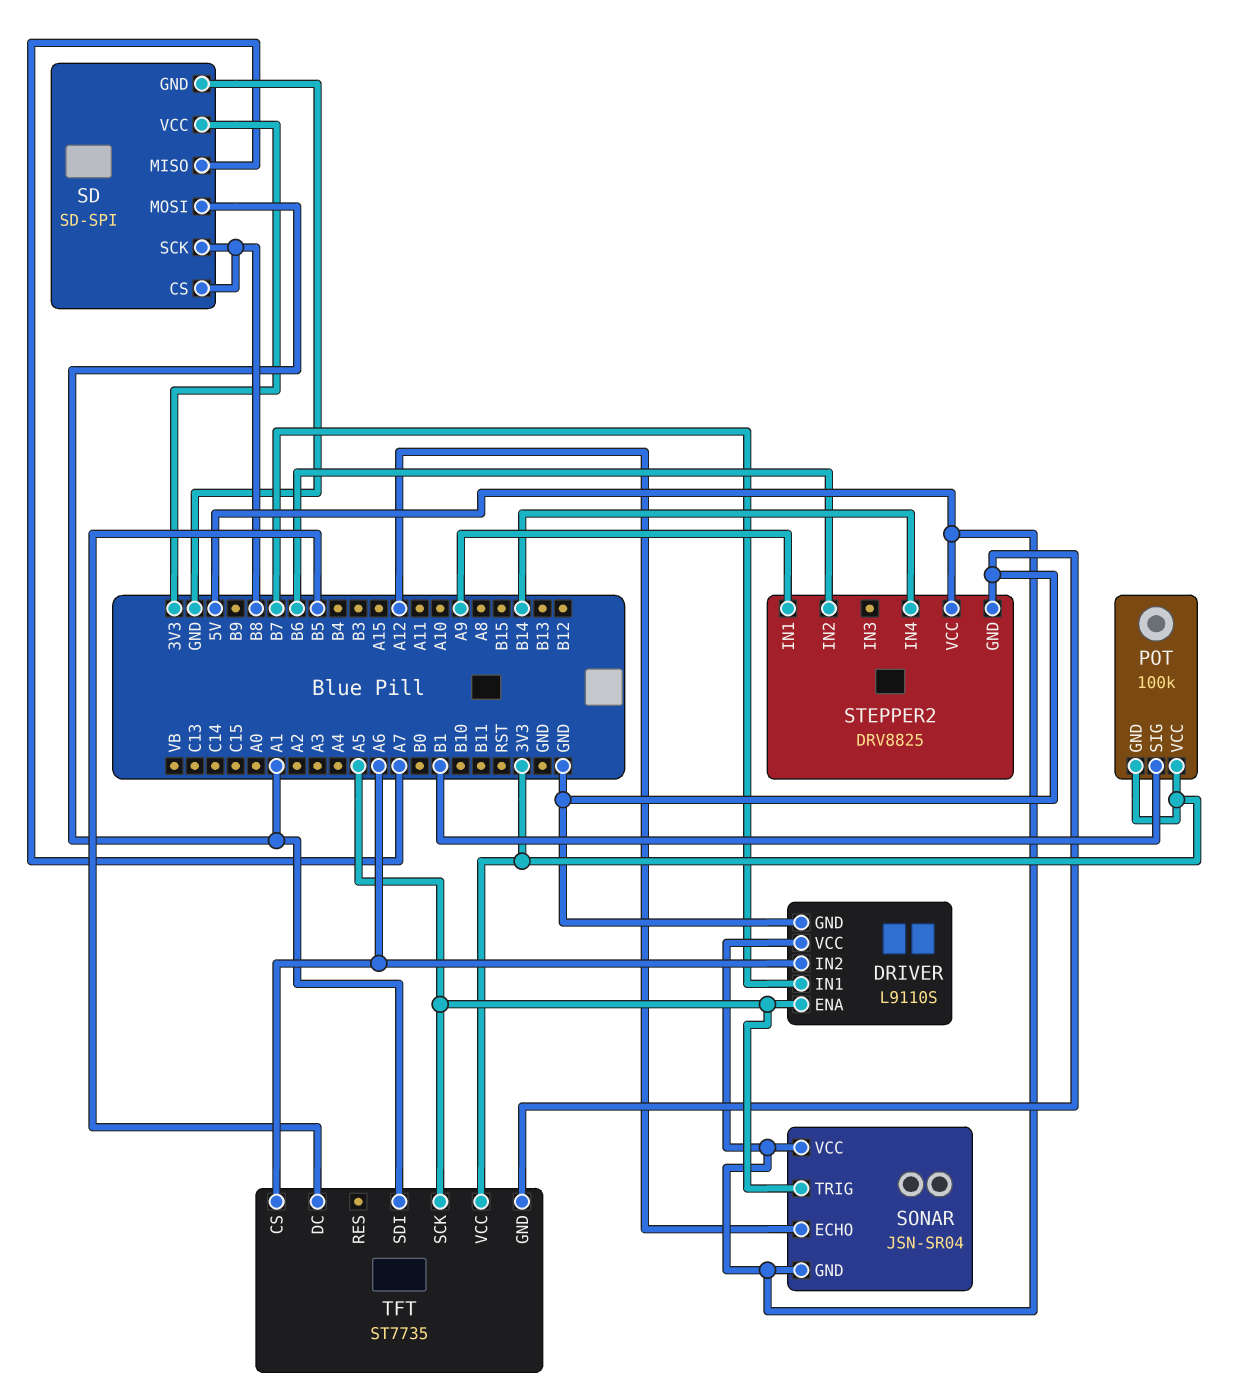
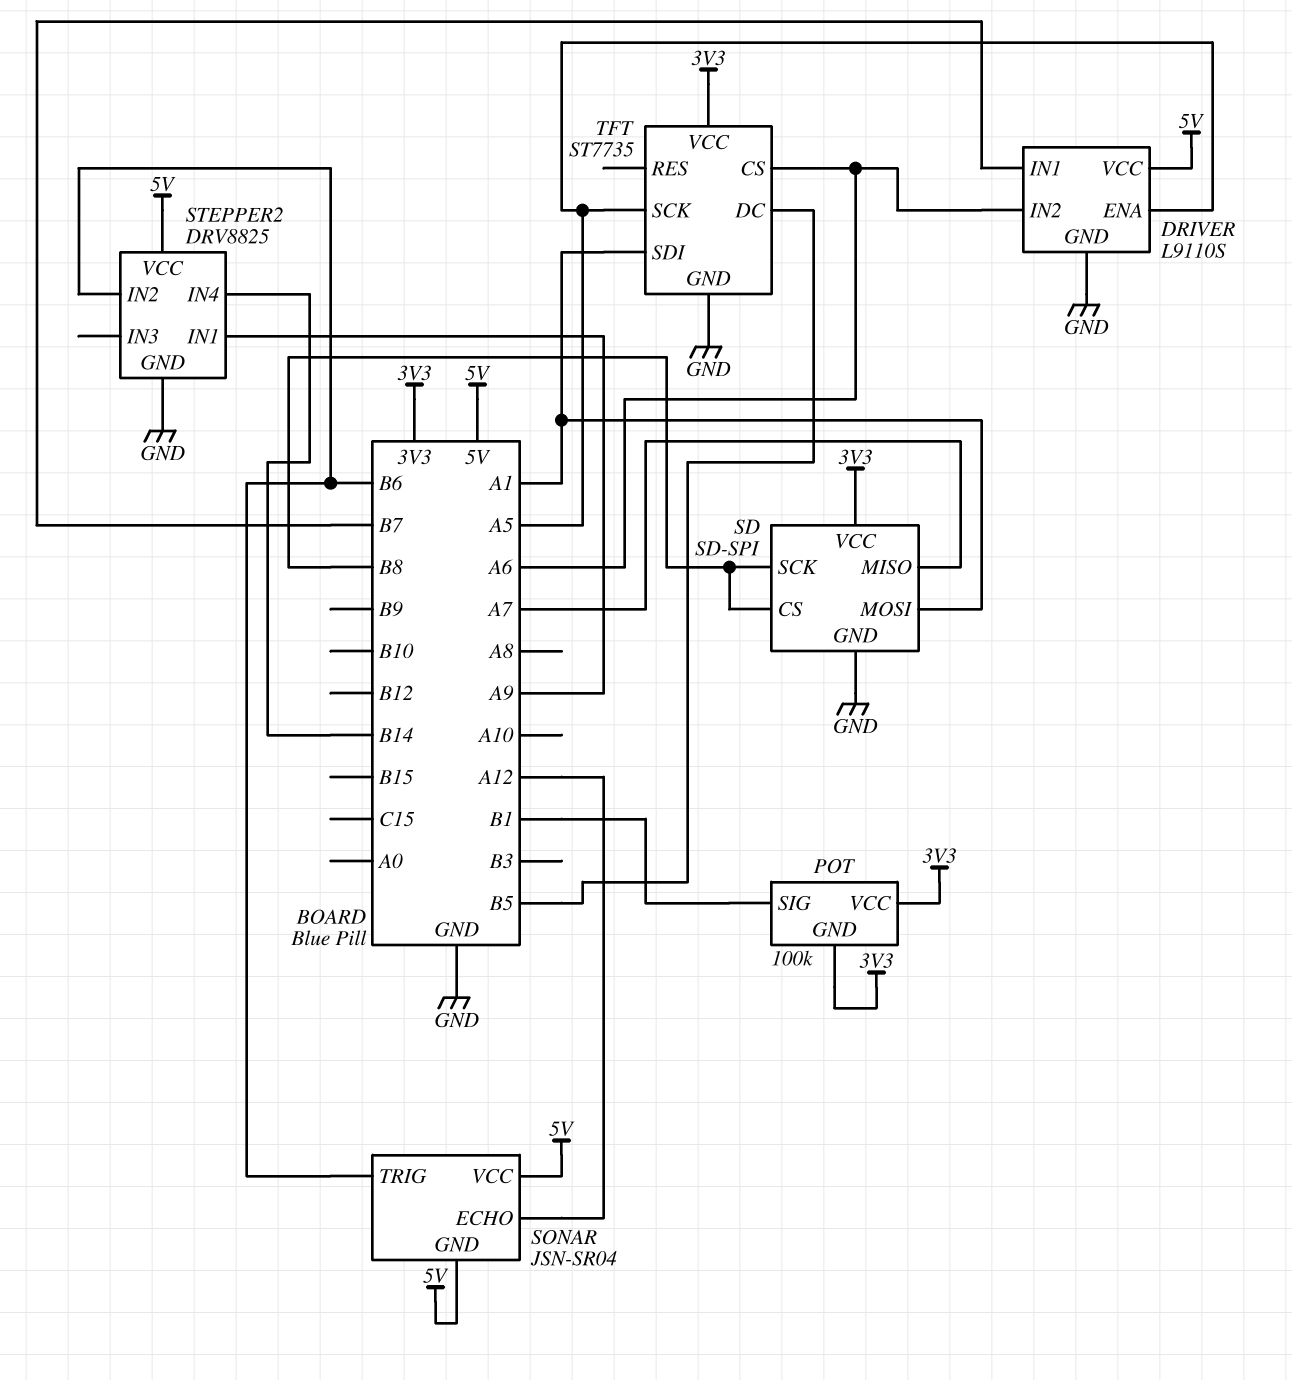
SONAR pin TRIG: A5 -> B6

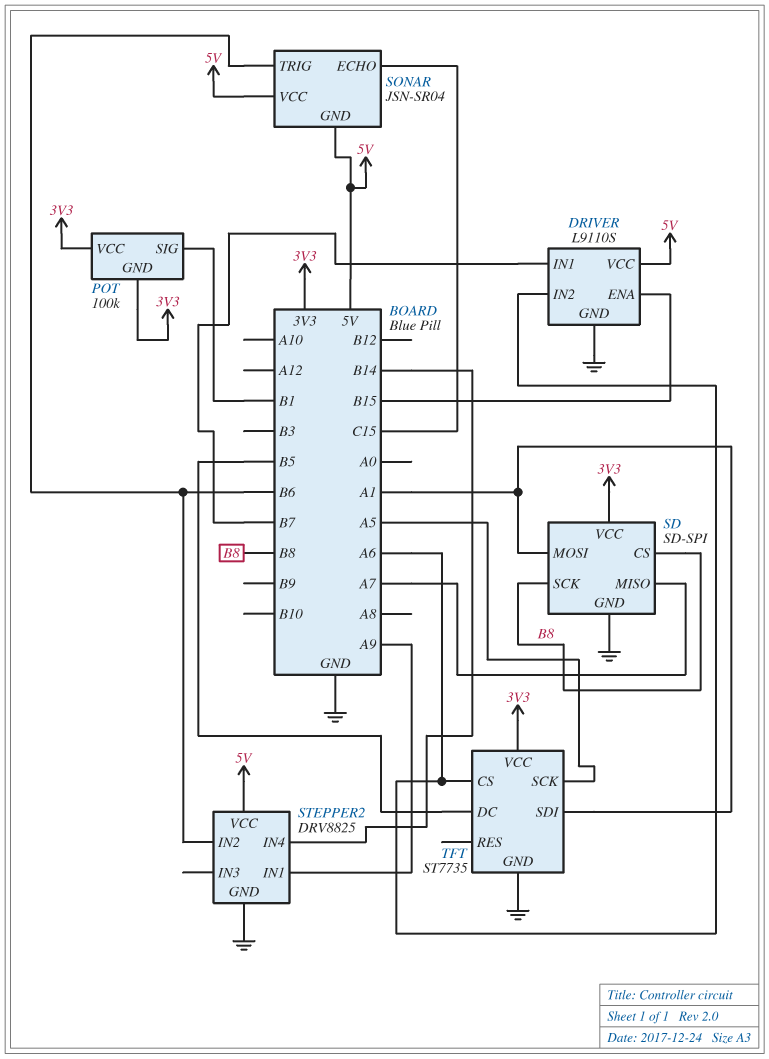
DRIVER pin ENA: A5 -> B15
SONAR pin ECHO: A12 -> C15

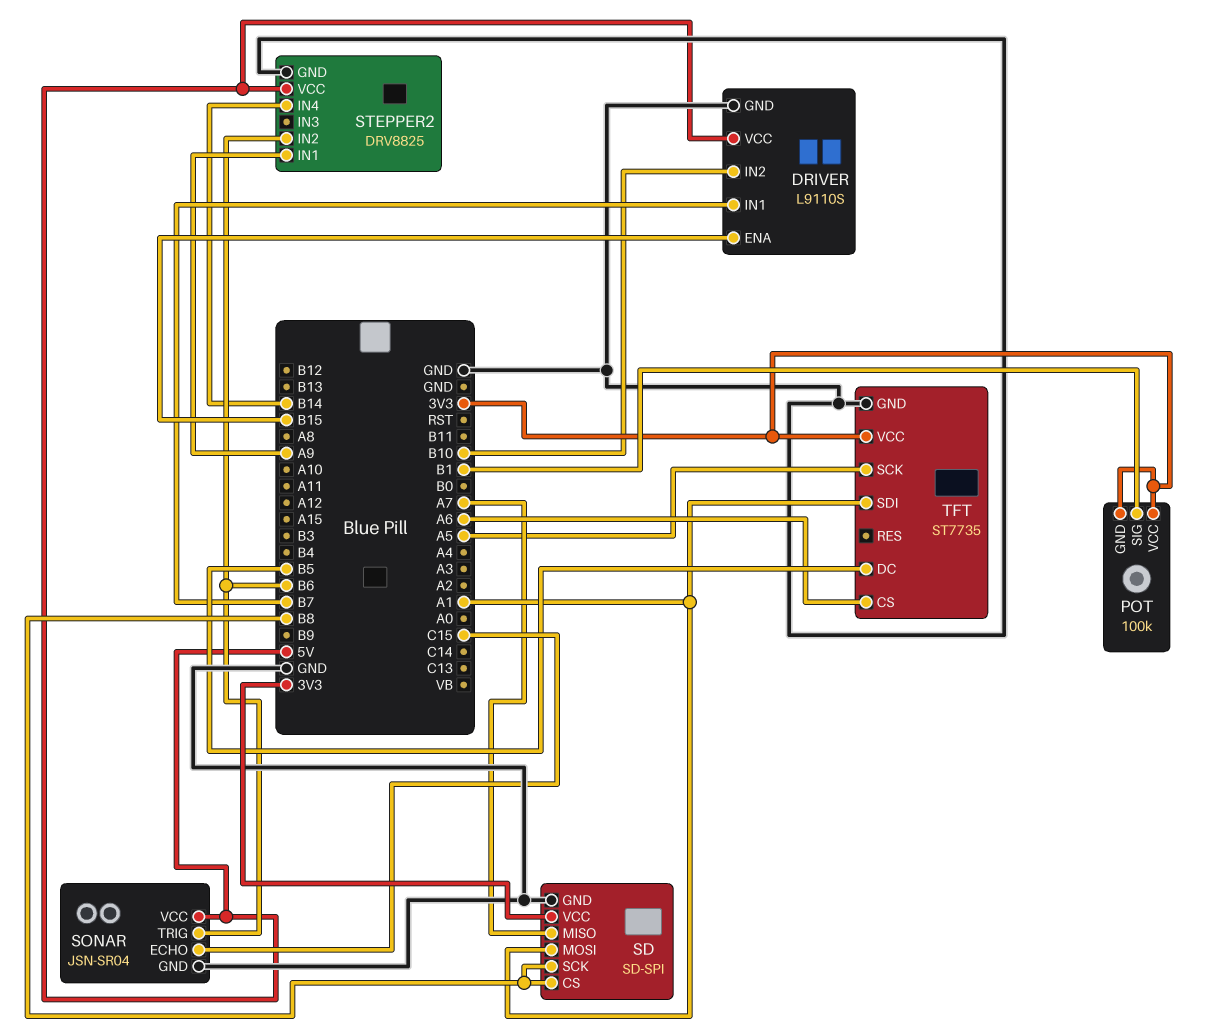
DRIVER pin IN2: A6 -> B10
SONAR pin GND: 5V -> GND

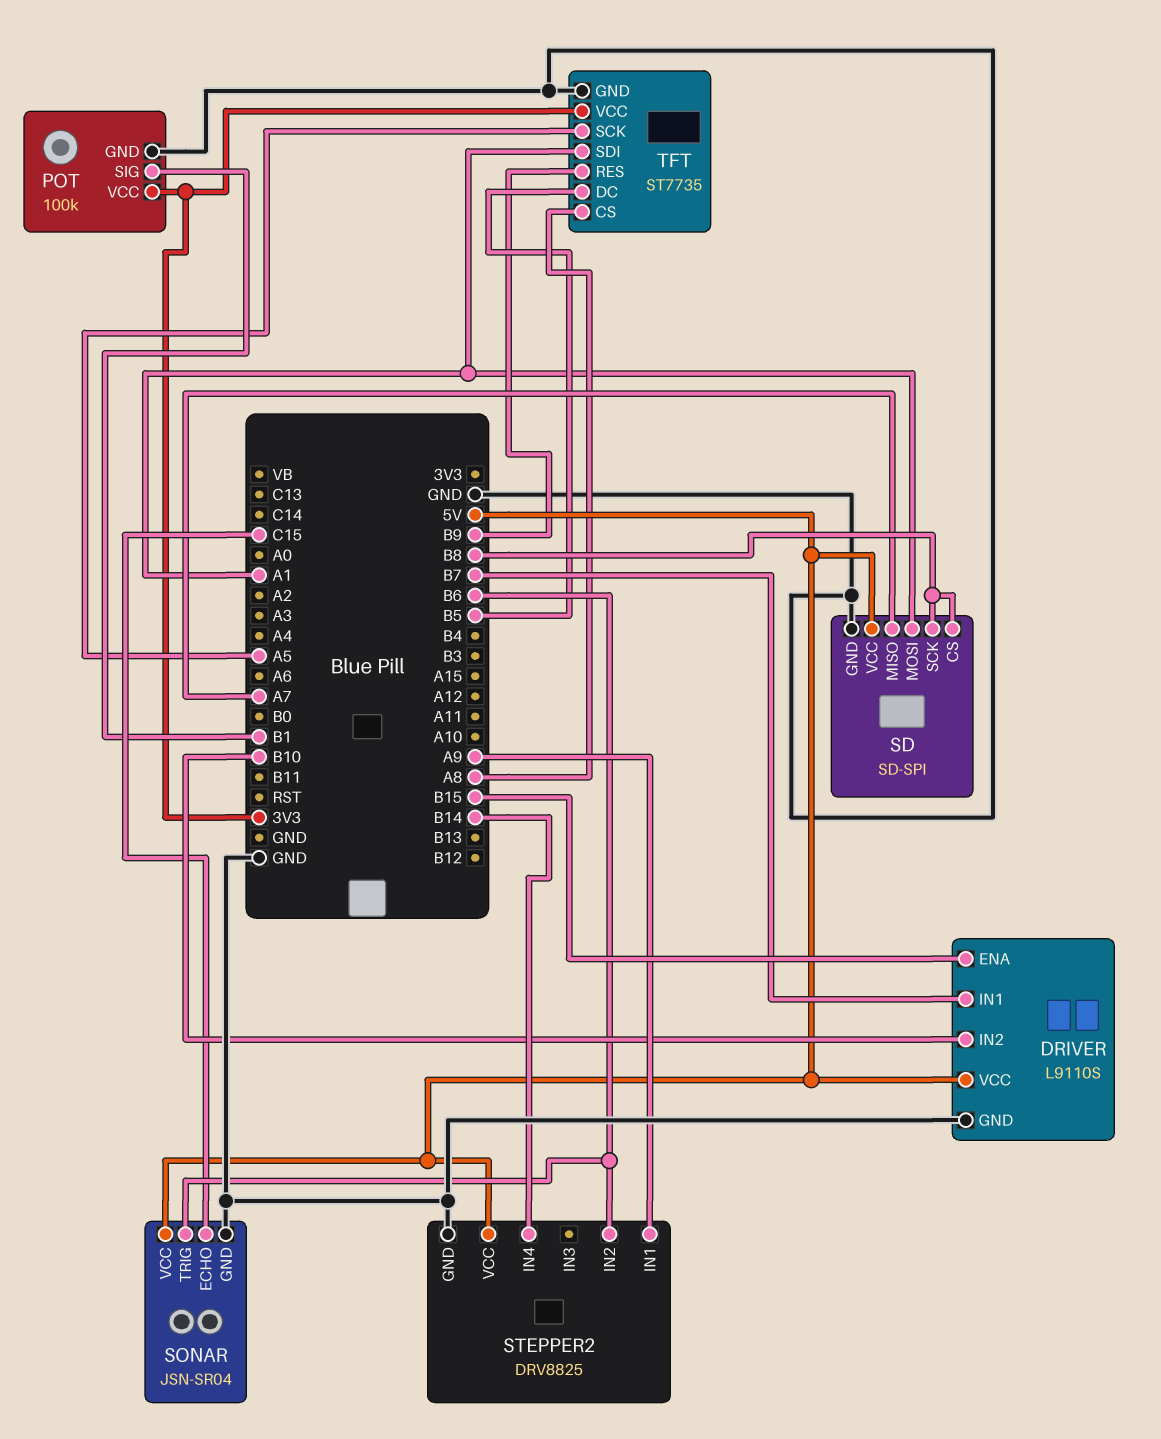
POT pin GND: 3V3 -> GND
SD pin VCC: 3V3 -> 5V
TFT pin CS: A6 -> A8
TFT pin RES: none -> B9

